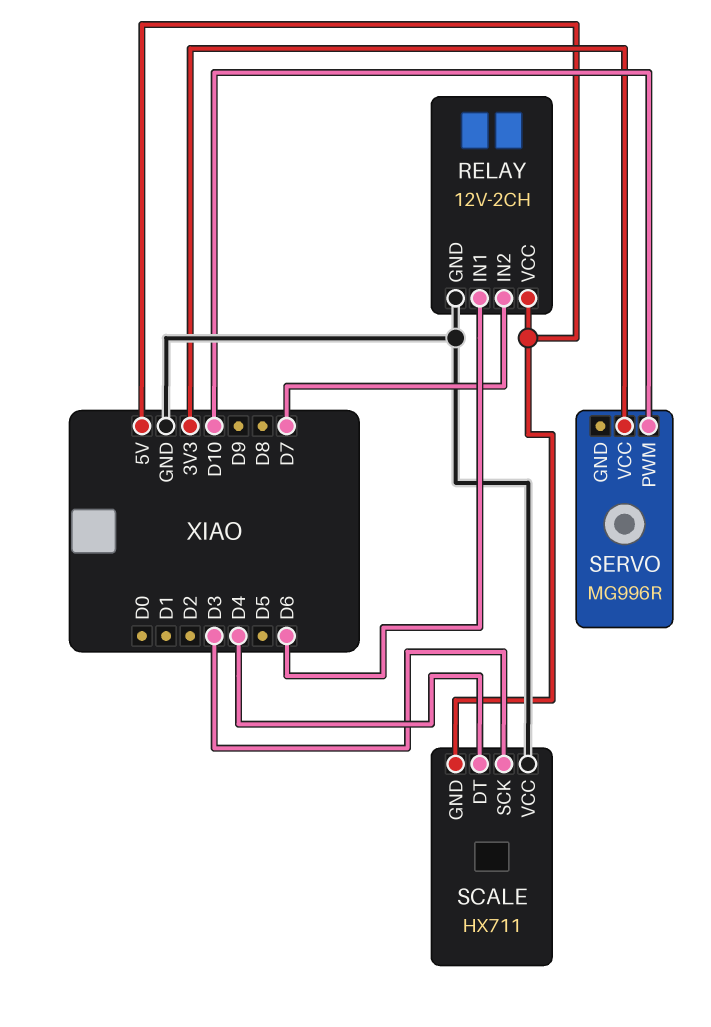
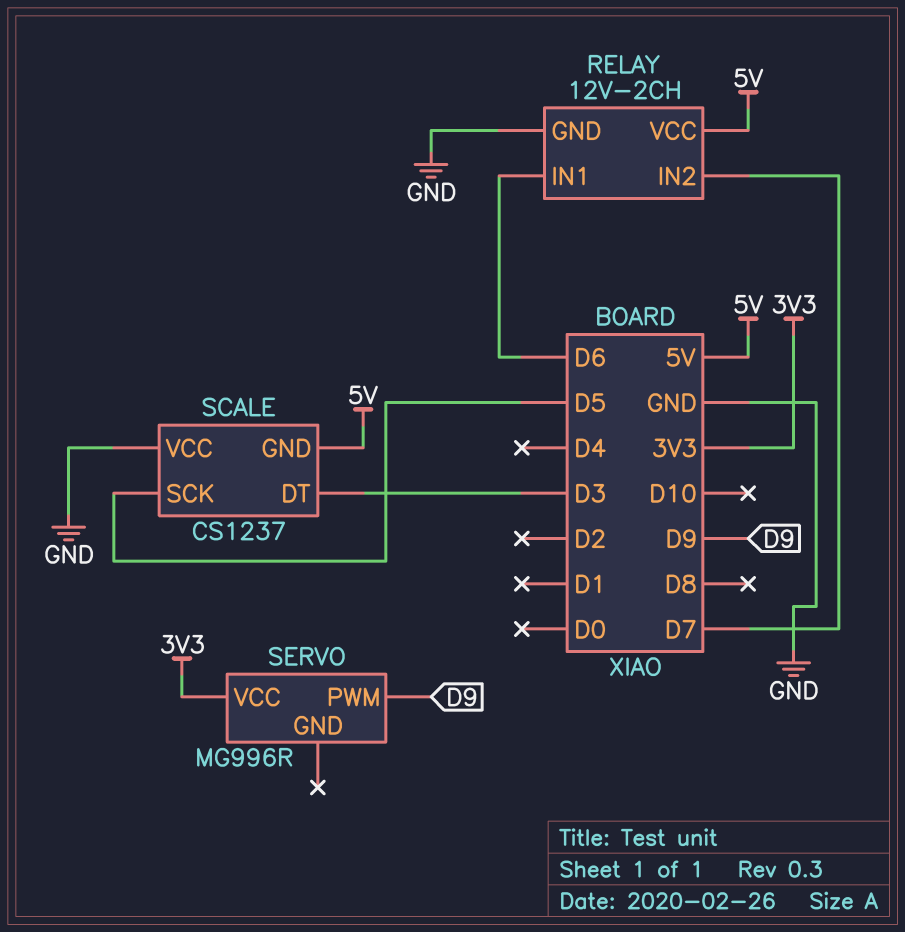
SCALE: HX711 -> CS1237
SCALE pin DT: D4 -> D3
SCALE pin SCK: D3 -> D5
SERVO pin PWM: D10 -> D9

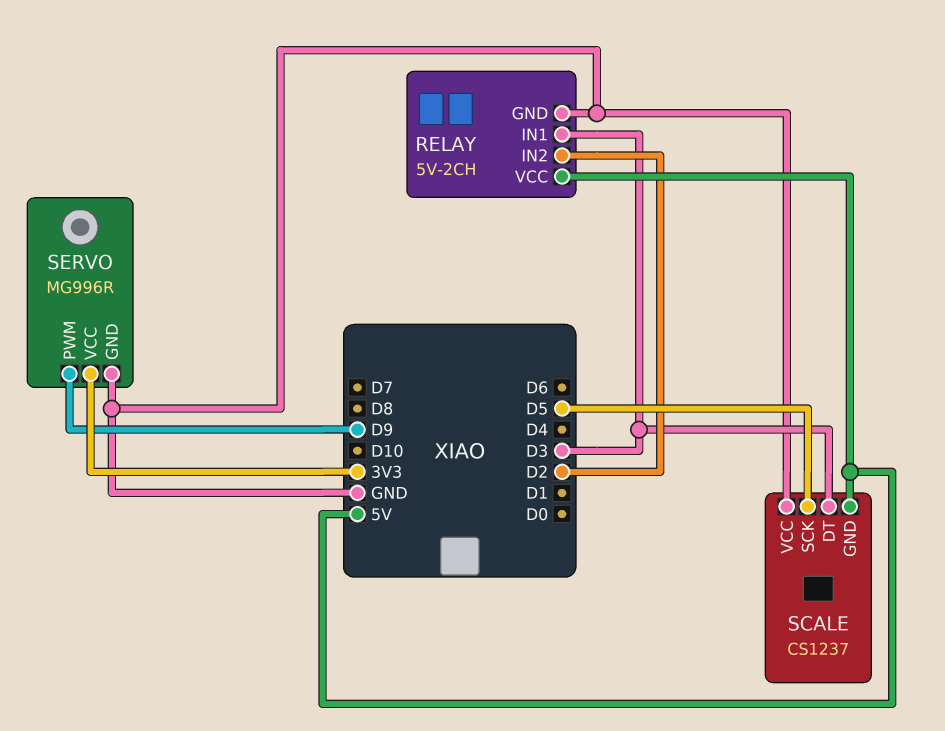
RELAY: 12V-2CH -> 5V-2CH
RELAY pin IN1: D6 -> D3
RELAY pin IN2: D7 -> D2
SERVO pin GND: none -> GND

